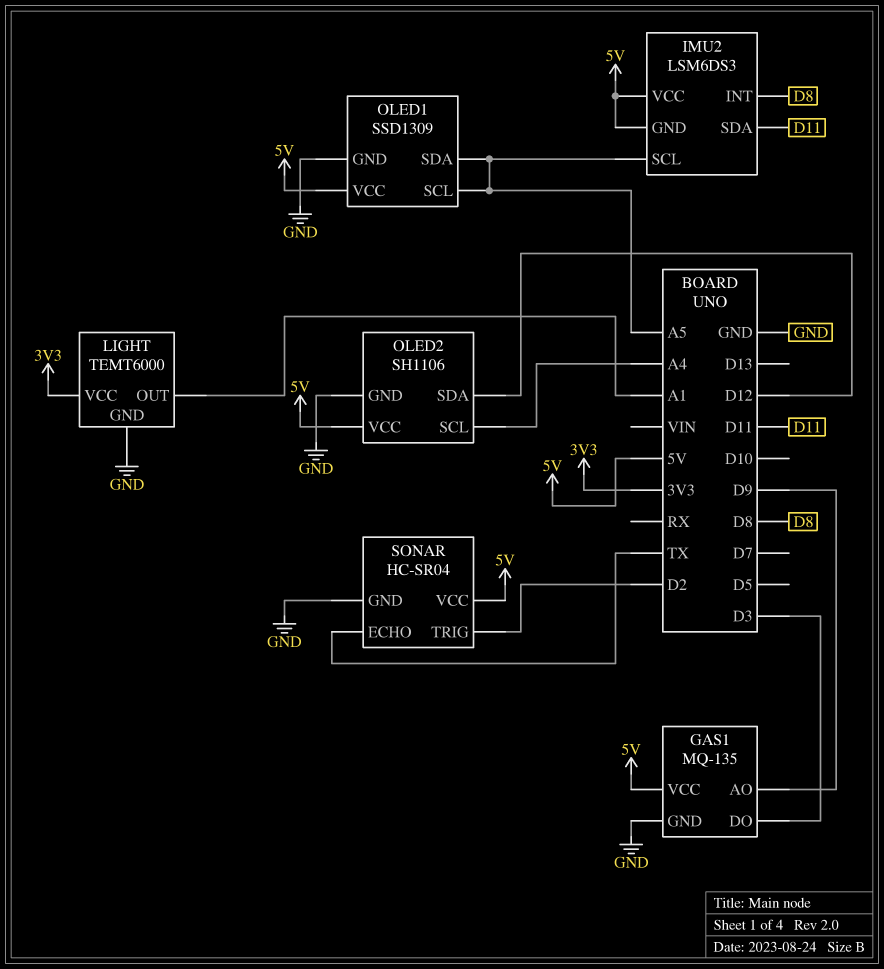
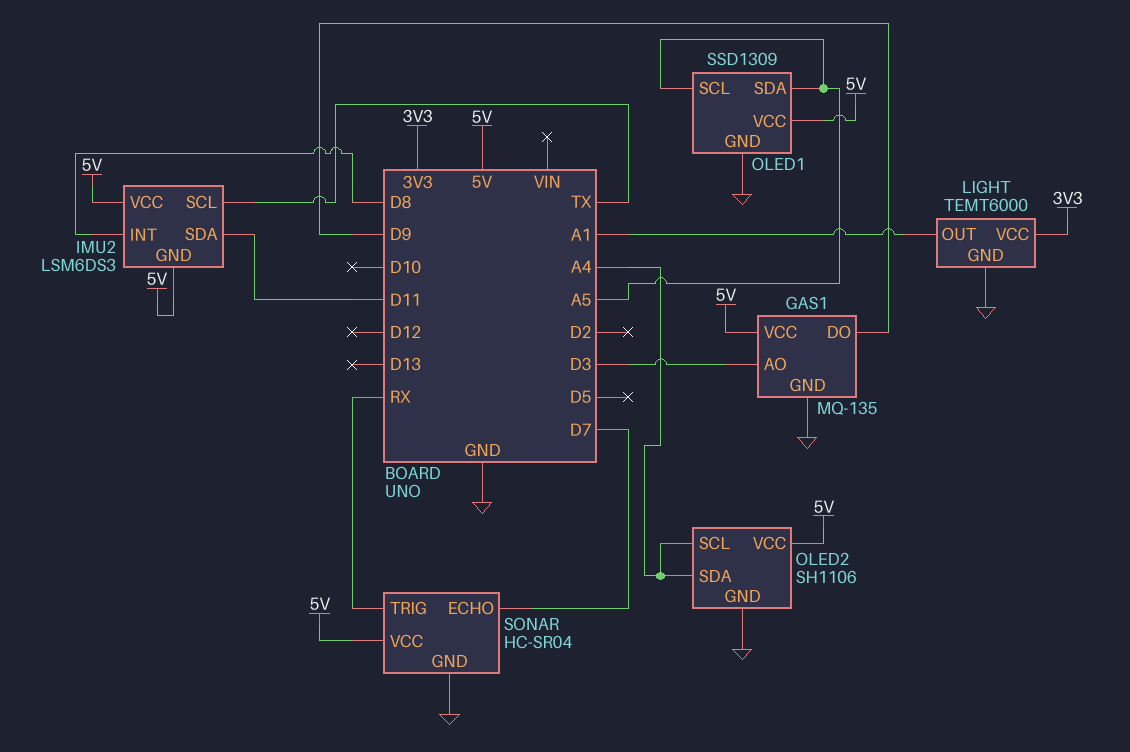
GAS1 pin AO: D9 -> D3
GAS1 pin DO: D3 -> D9
IMU2 pin SCL: A5 -> TX
OLED2 pin SDA: D12 -> A4
SONAR pin ECHO: TX -> D7
SONAR pin TRIG: D2 -> RX

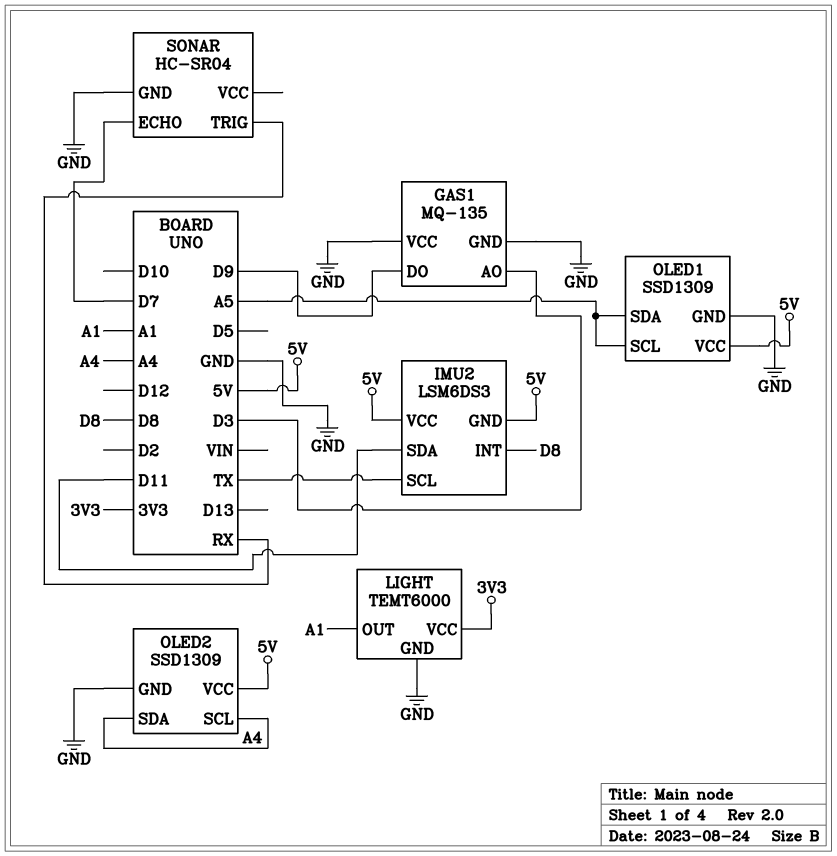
GAS1 pin VCC: 5V -> GND
OLED2: SH1106 -> SSD1309
SONAR pin VCC: 5V -> none

